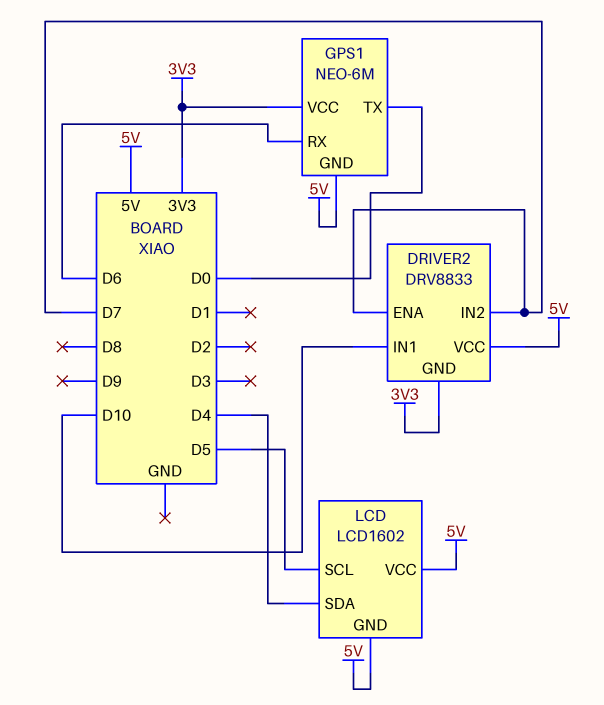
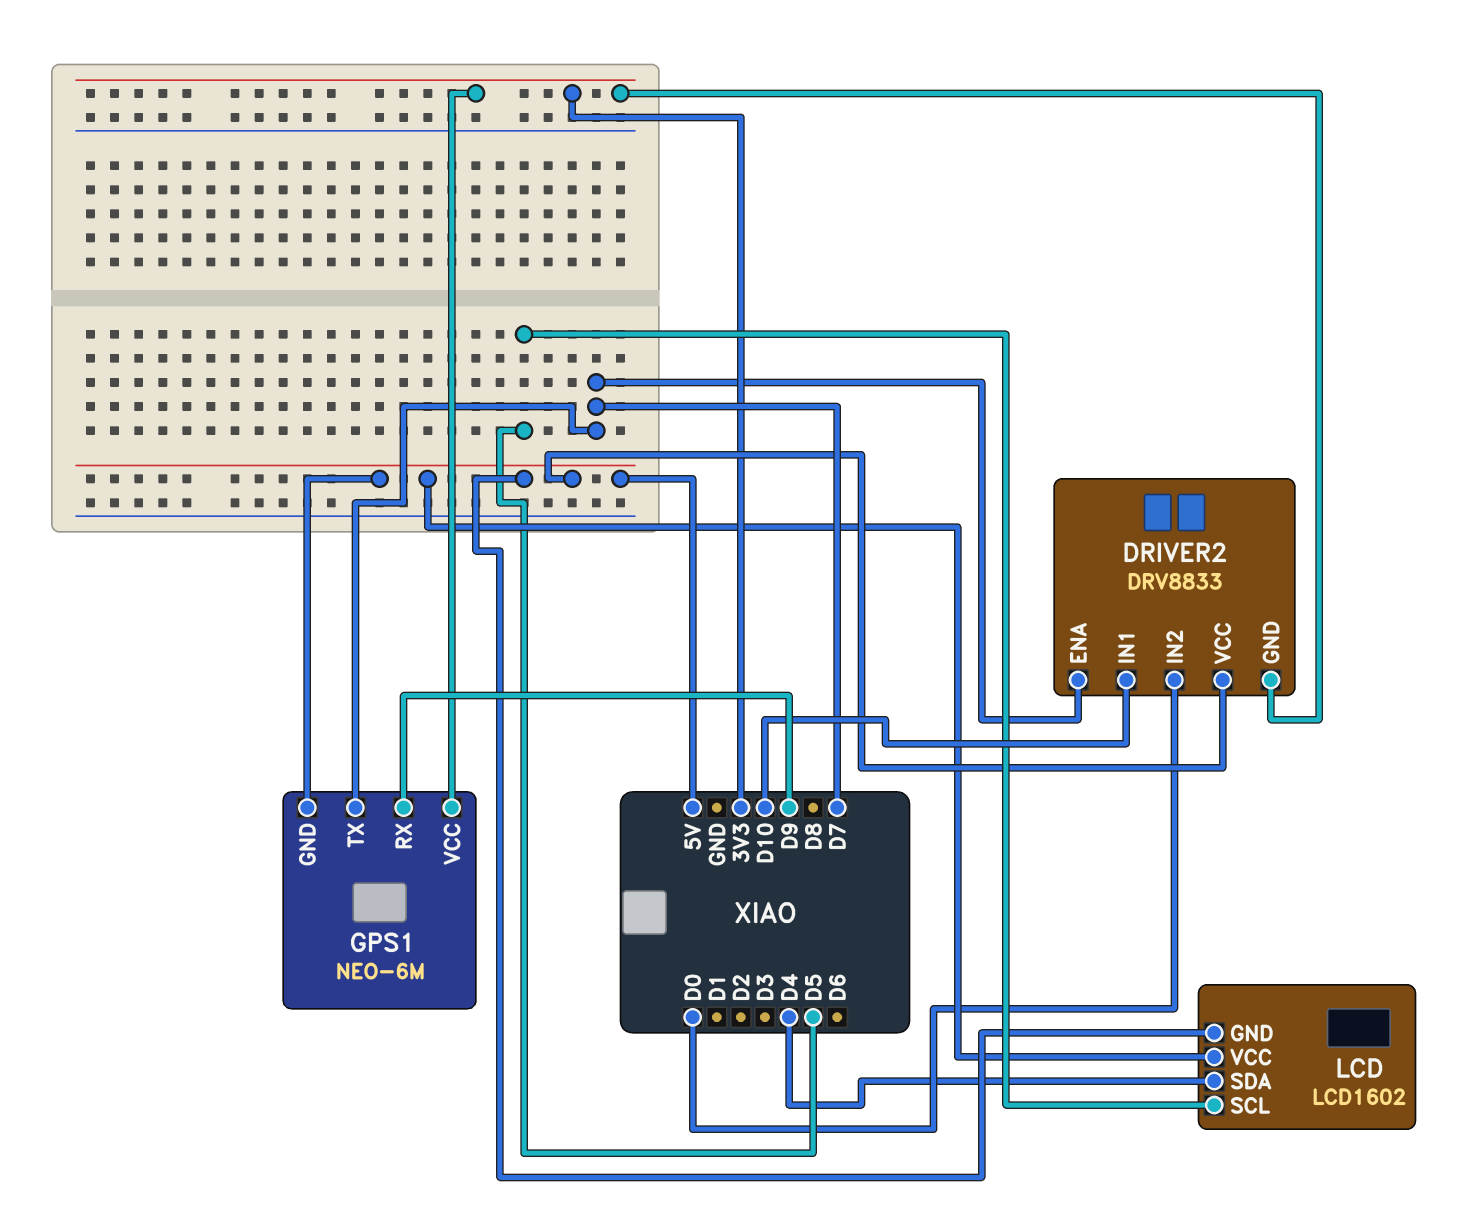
DRIVER2 pin IN2: D7 -> D0
GPS1 pin RX: D6 -> D9
GPS1 pin TX: D0 -> D7

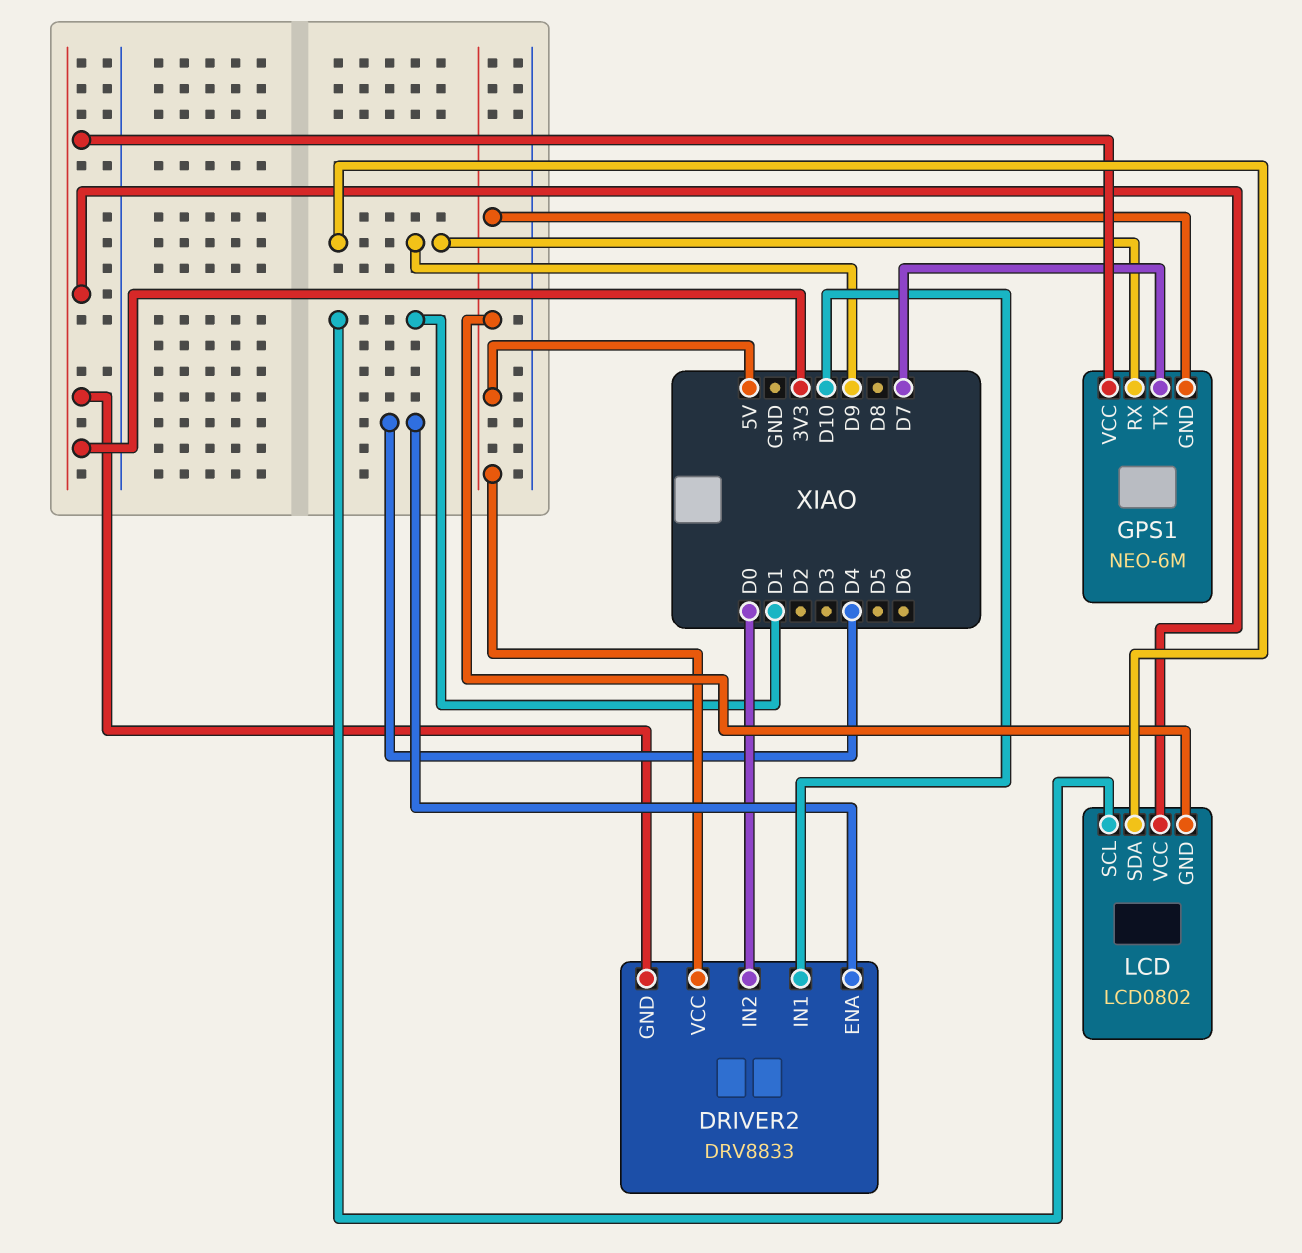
DRIVER2 pin ENA: D7 -> D4
LCD: LCD1602 -> LCD0802
LCD pin SCL: D5 -> D1
LCD pin SDA: D4 -> D9
LCD pin VCC: 5V -> 3V3

